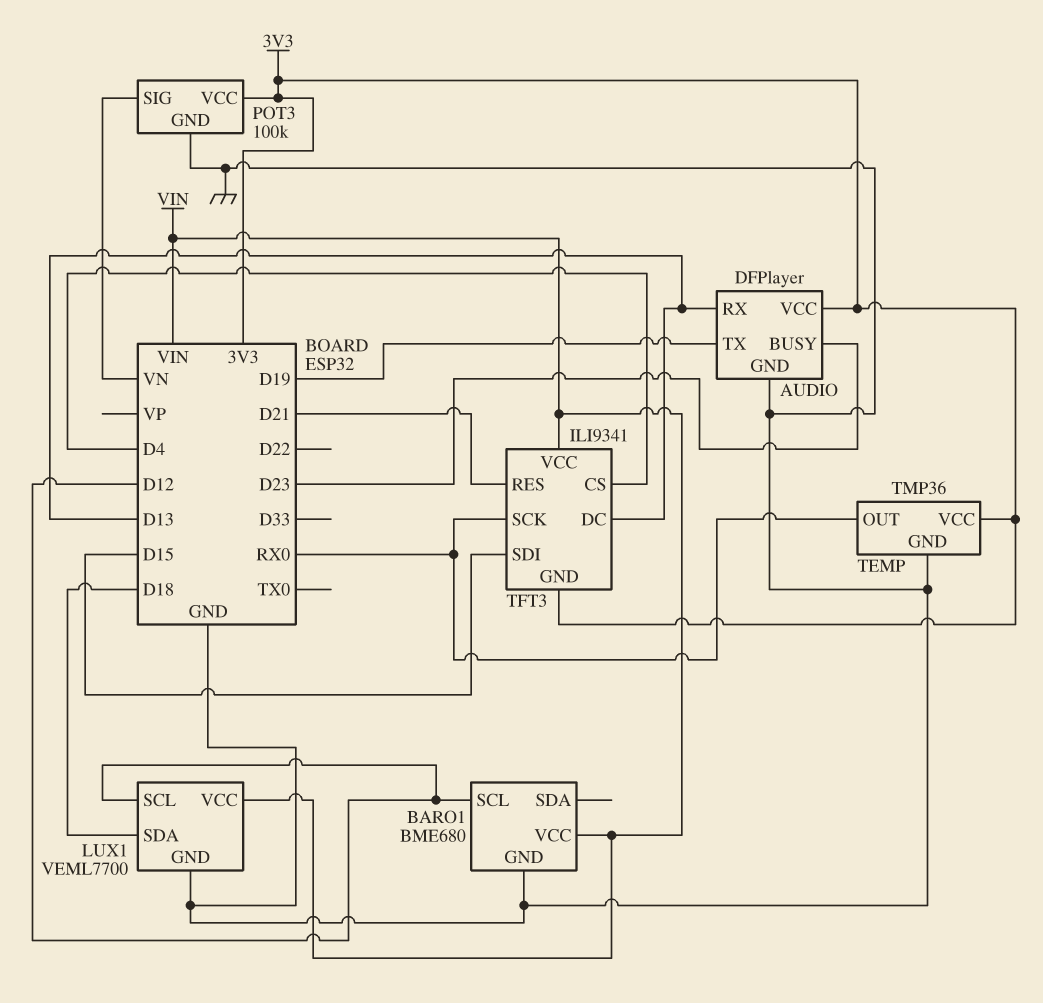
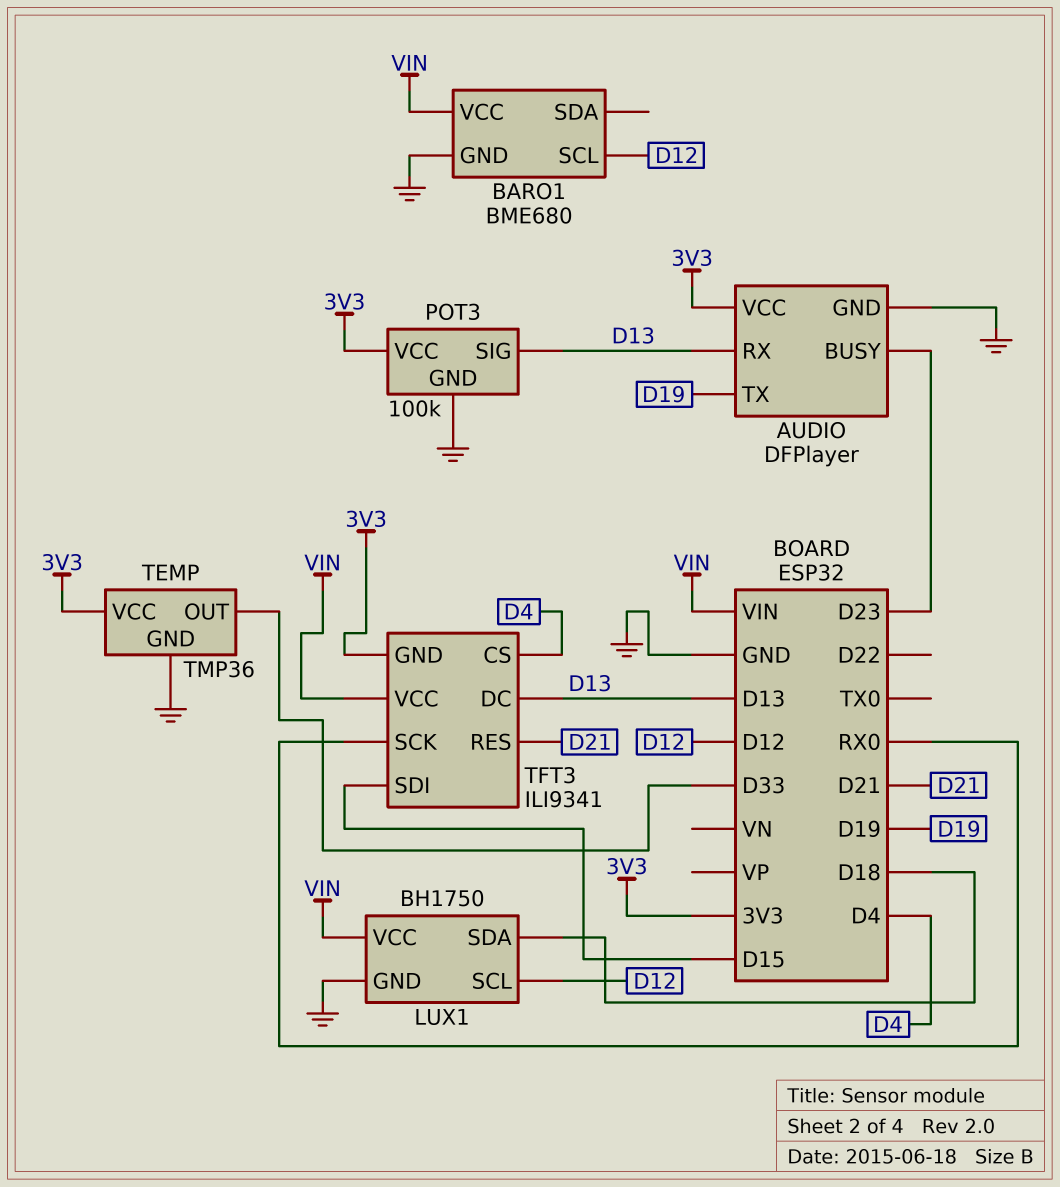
LUX1: VEML7700 -> BH1750
POT3 pin SIG: VN -> D13
TEMP pin OUT: RX0 -> D33

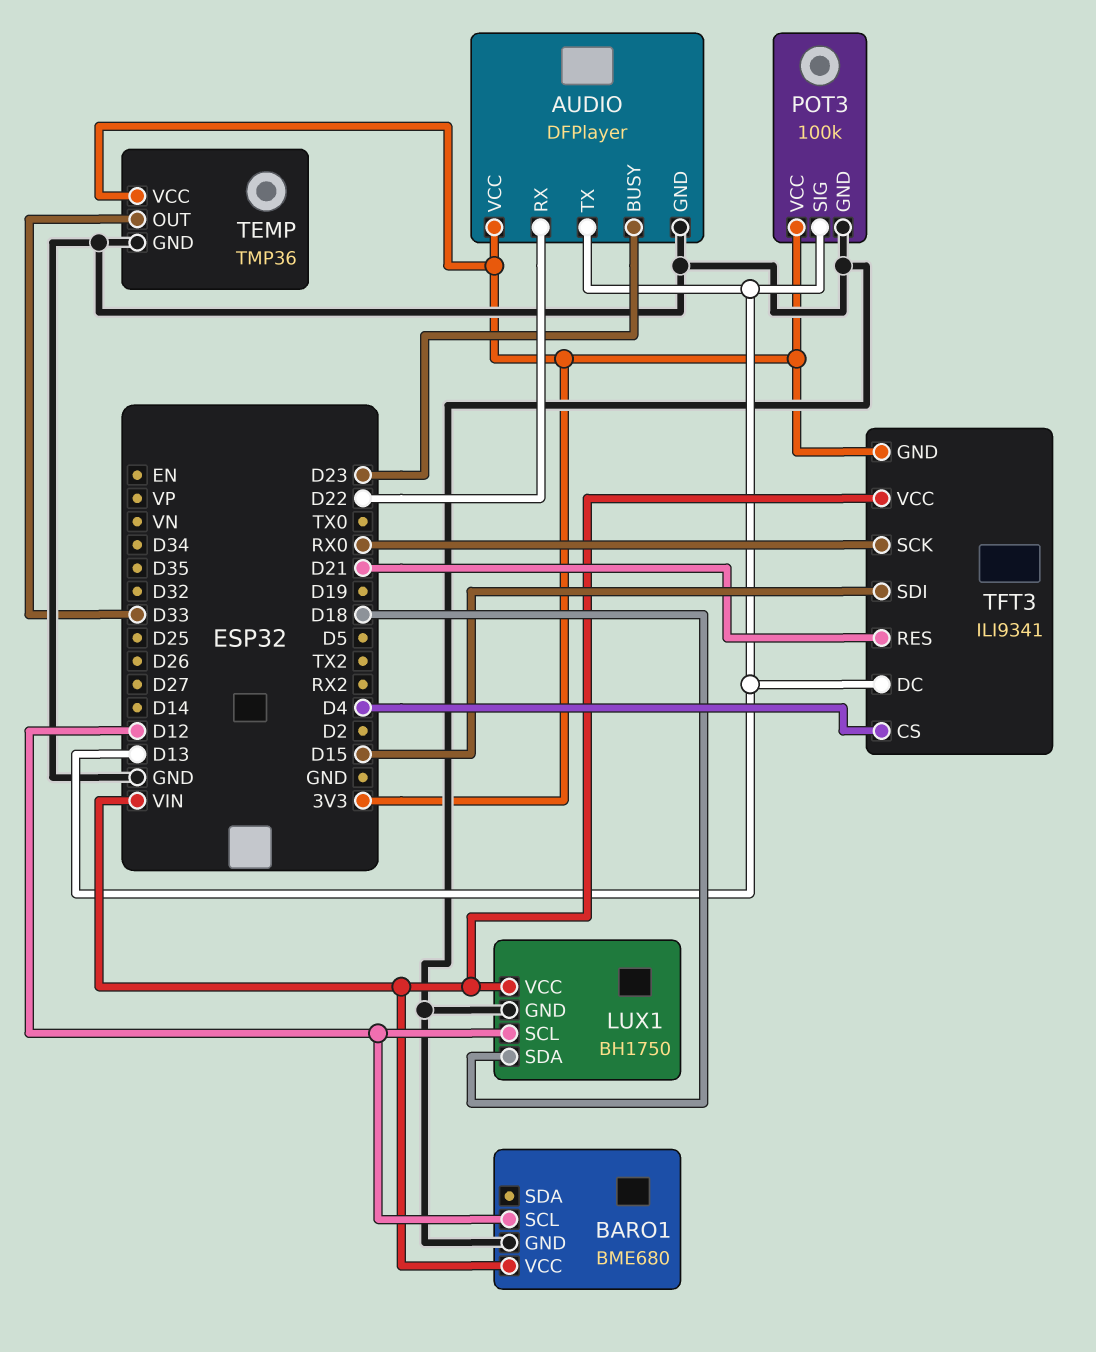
AUDIO pin RX: D13 -> D22
AUDIO pin TX: D19 -> D13

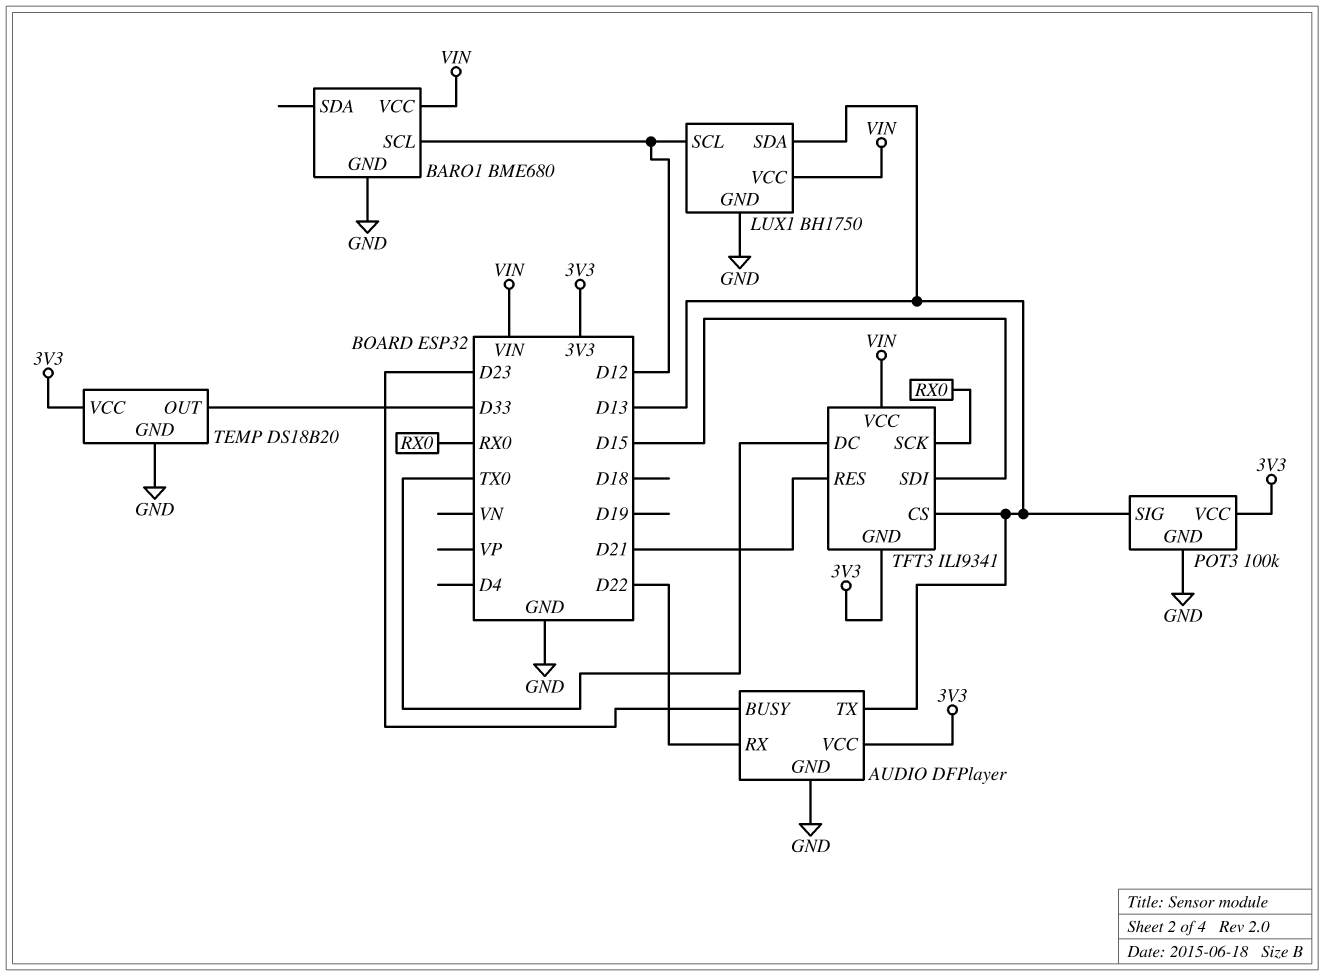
LUX1 pin SDA: D18 -> D13
TEMP: TMP36 -> DS18B20
TFT3 pin CS: D4 -> D13
TFT3 pin DC: D13 -> TX0

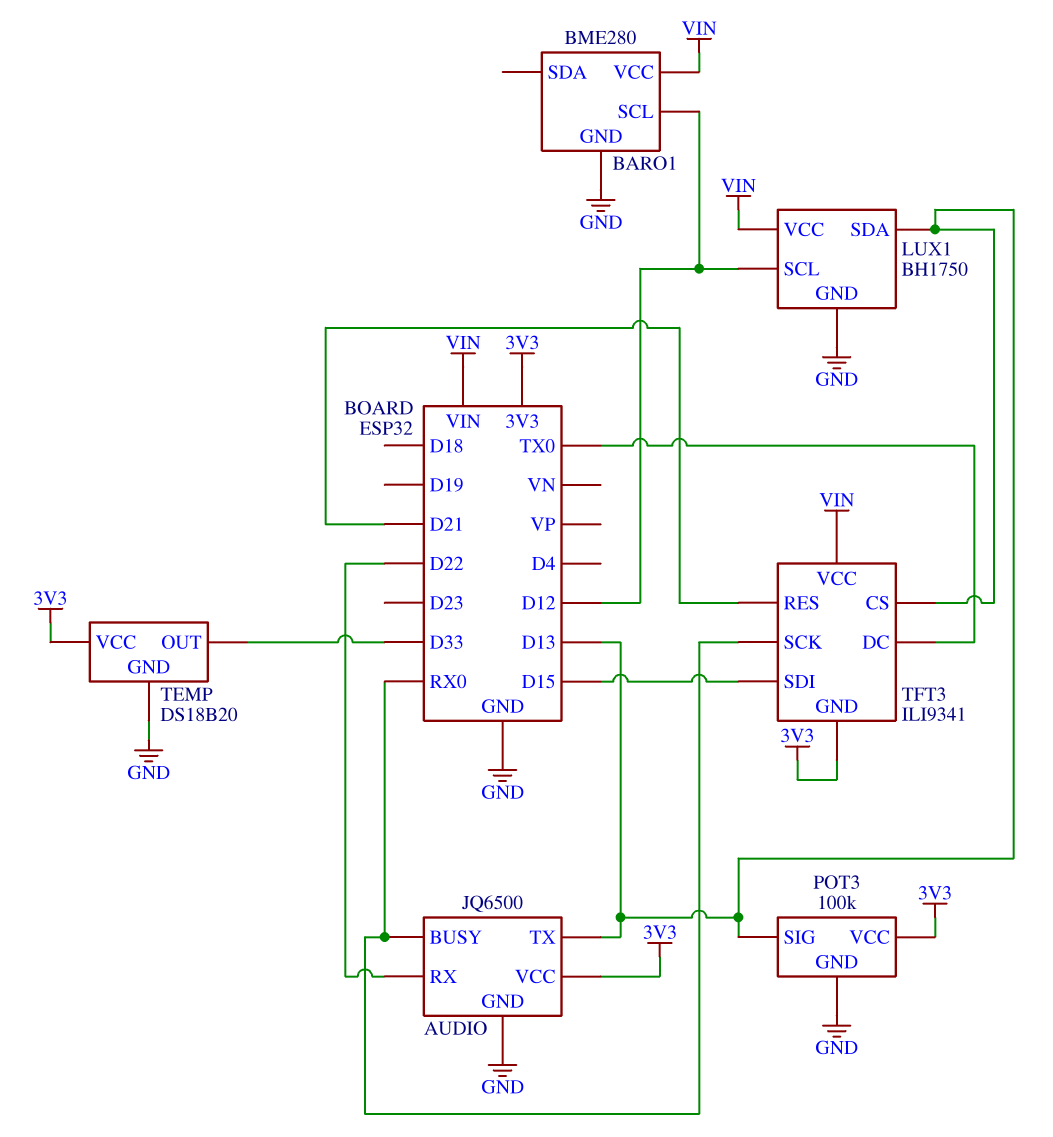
AUDIO: DFPlayer -> JQ6500
AUDIO pin BUSY: D23 -> RX0
BARO1: BME680 -> BME280

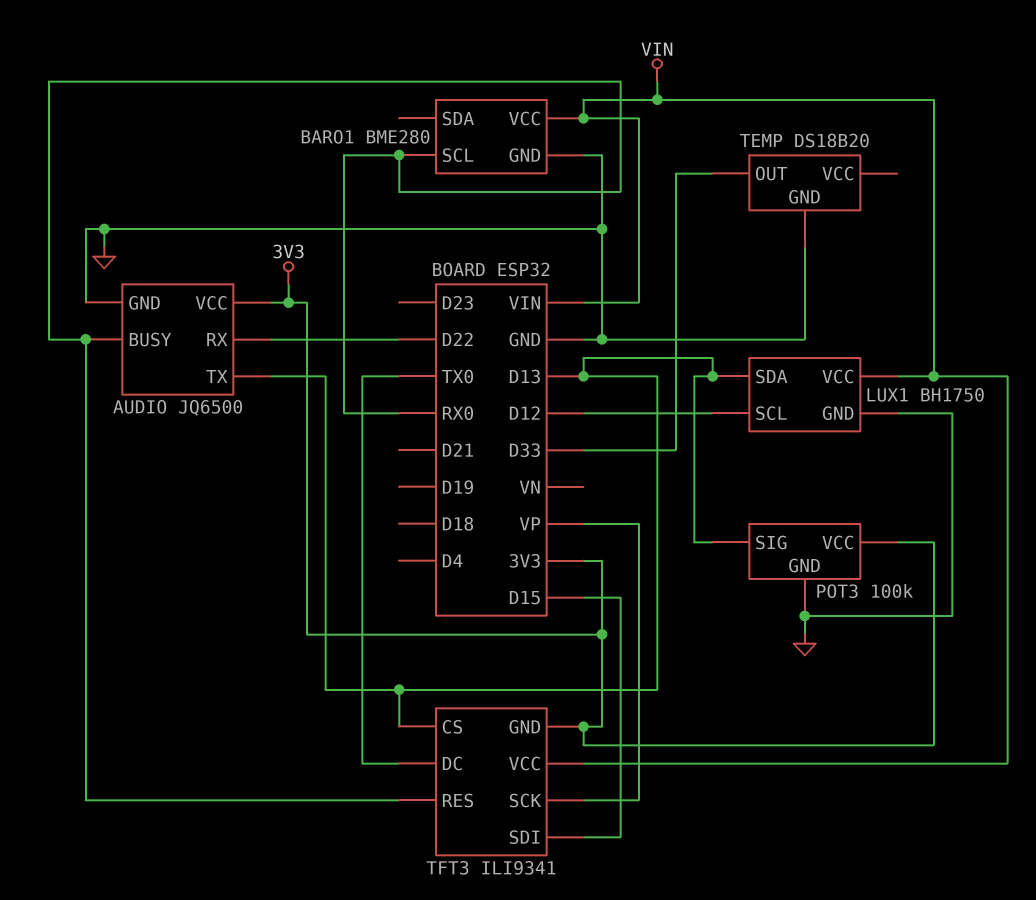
BARO1 pin SCL: D12 -> RX0
TEMP pin VCC: 3V3 -> none
TFT3 pin RES: D21 -> RX0
TFT3 pin SCK: RX0 -> VP

